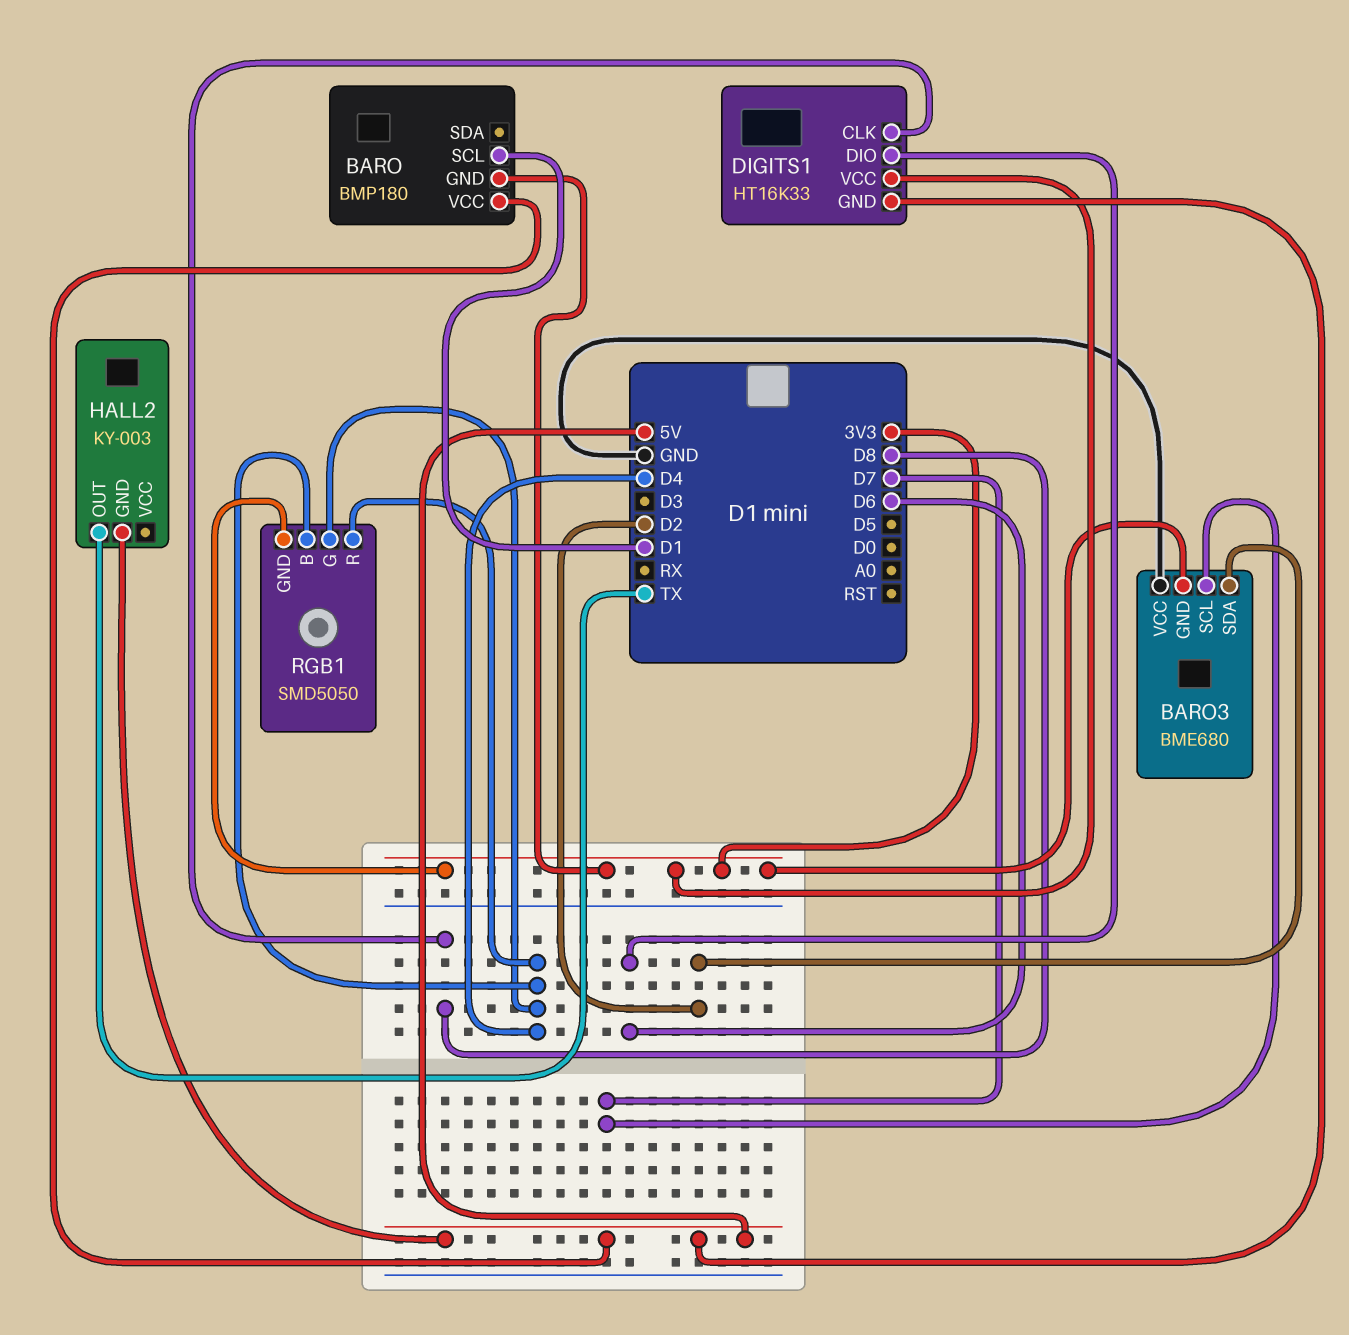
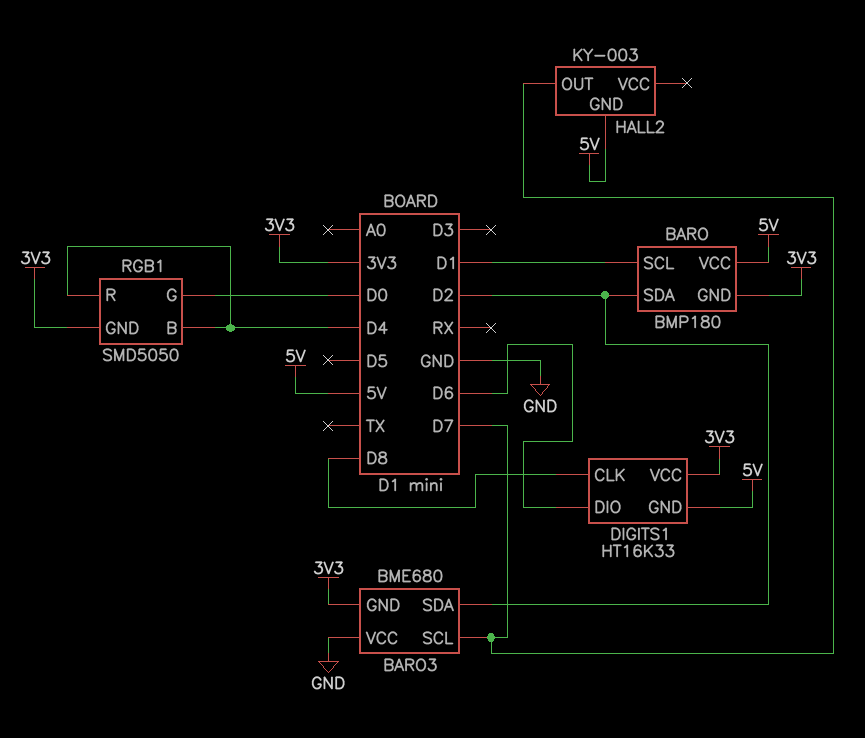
BARO pin SDA: none -> D2
HALL2 pin OUT: TX -> D7
RGB1 pin G: D4 -> D0

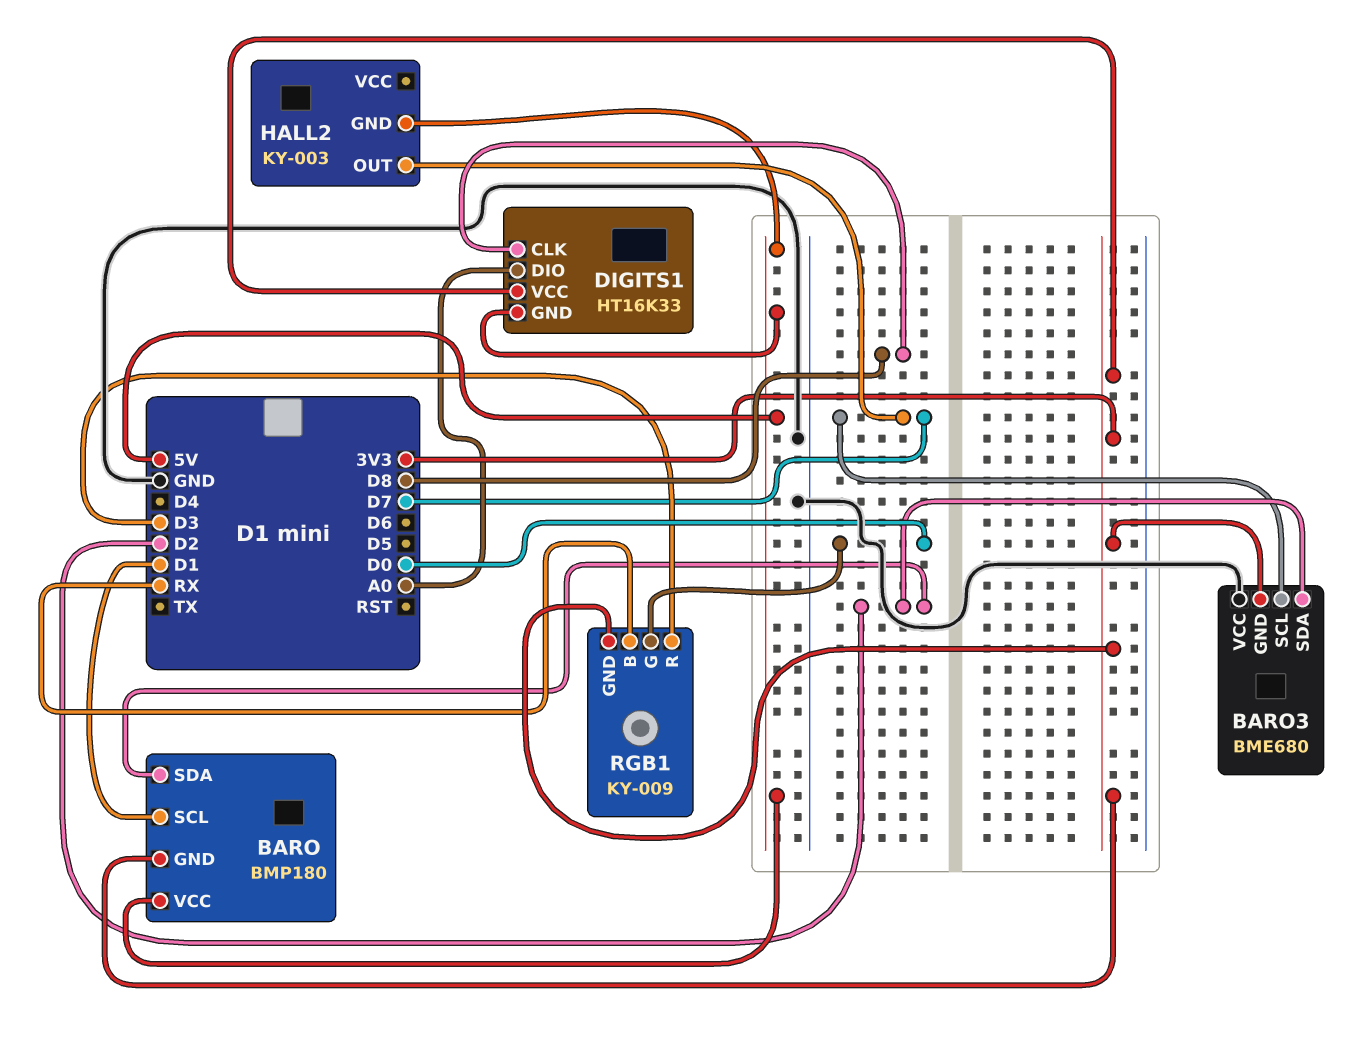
DIGITS1 pin DIO: D6 -> A0
RGB1: SMD5050 -> KY-009
RGB1 pin B: D4 -> RX
RGB1 pin R: D4 -> D3

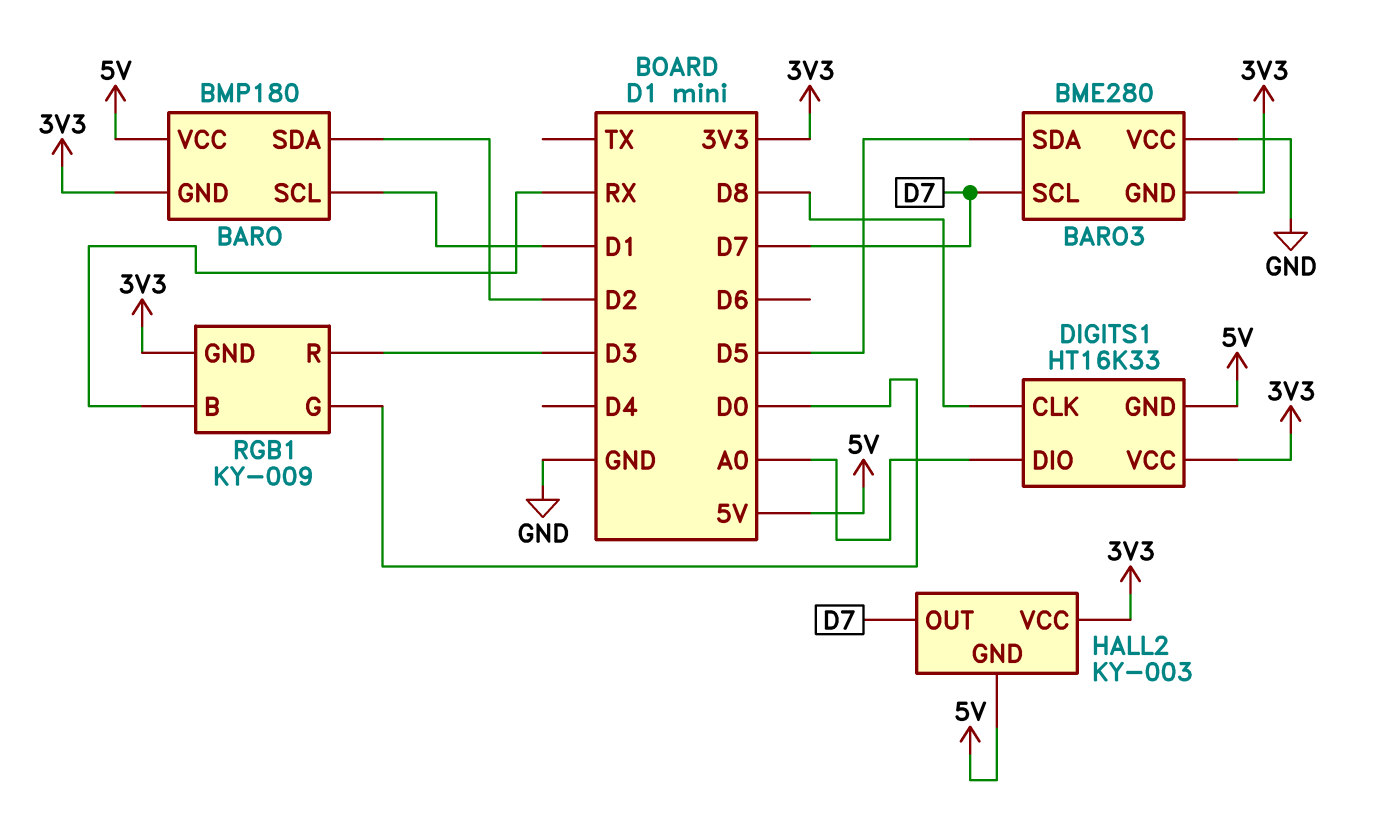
BARO3: BME680 -> BME280
BARO3 pin SDA: D2 -> D5
HALL2 pin VCC: none -> 3V3

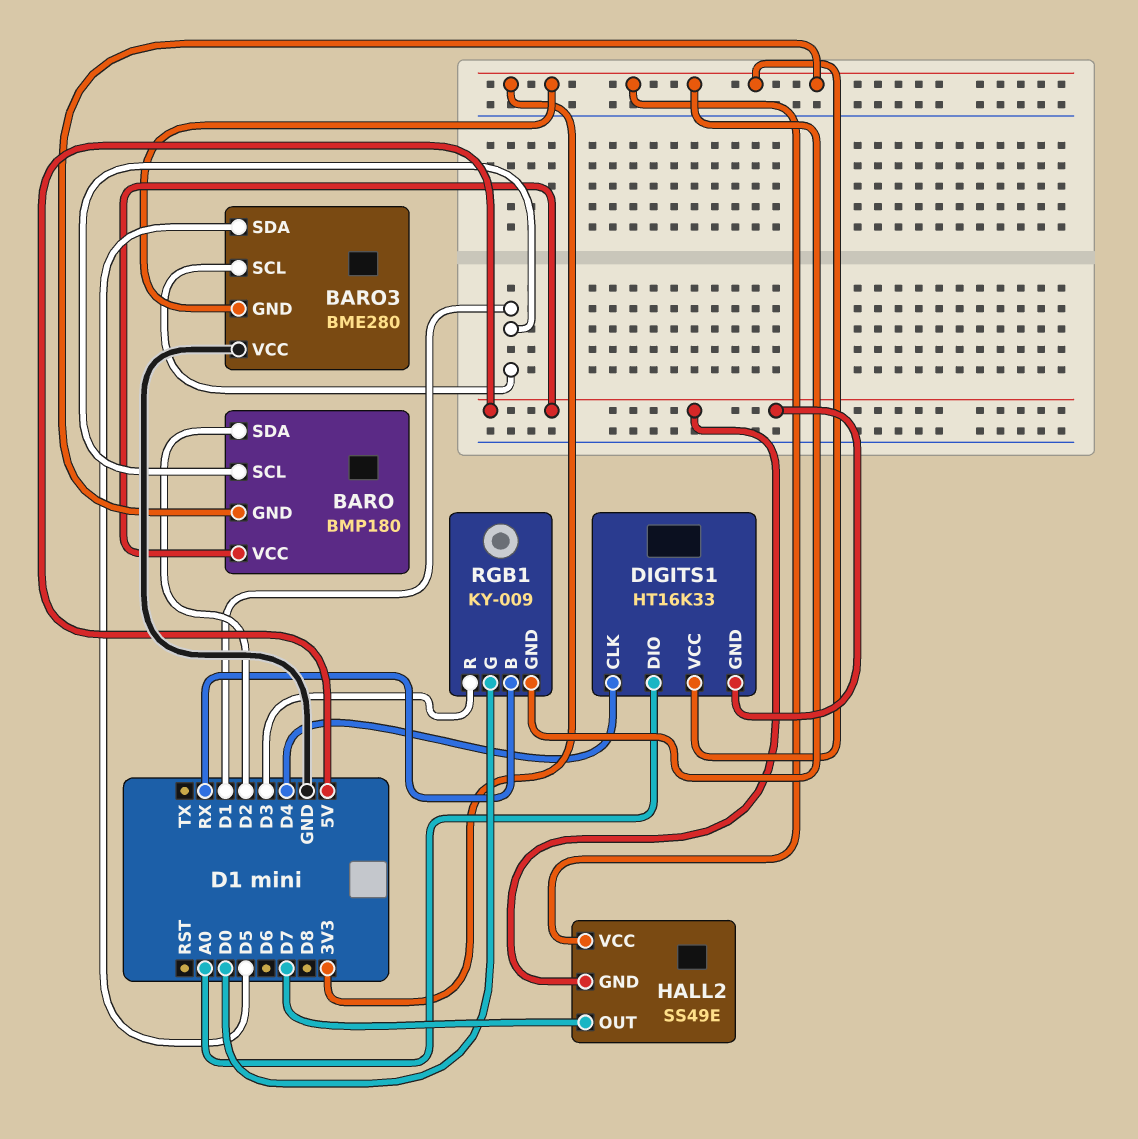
BARO3 pin SCL: D7 -> D1
DIGITS1 pin CLK: D8 -> D4
HALL2: KY-003 -> SS49E

